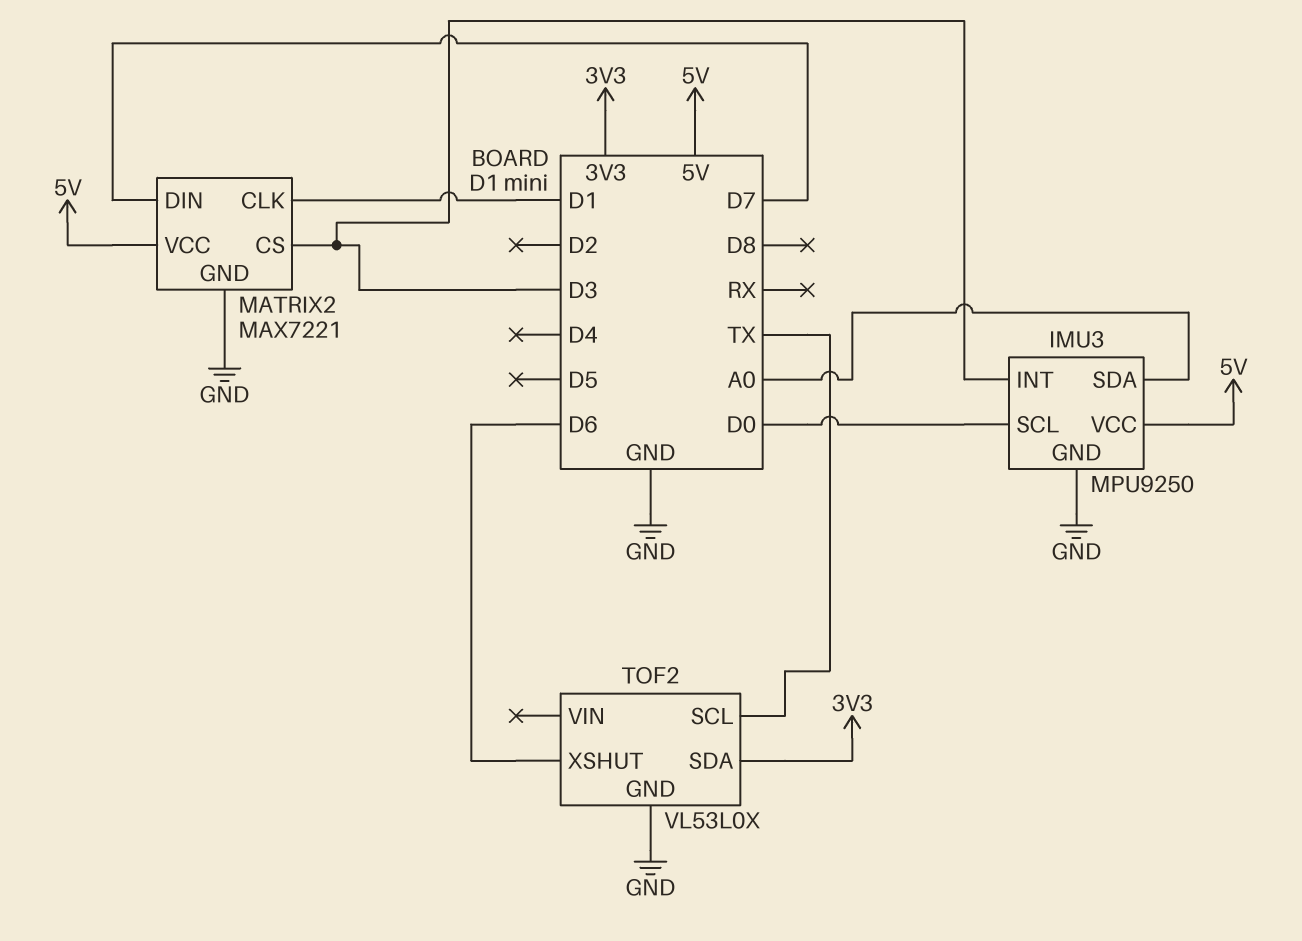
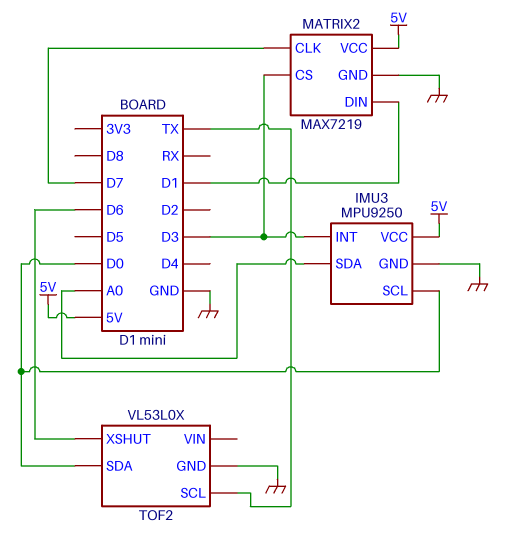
MATRIX2: MAX7221 -> MAX7219
MATRIX2 pin CLK: D1 -> D7
MATRIX2 pin DIN: D7 -> D1
TOF2 pin SDA: 3V3 -> D0

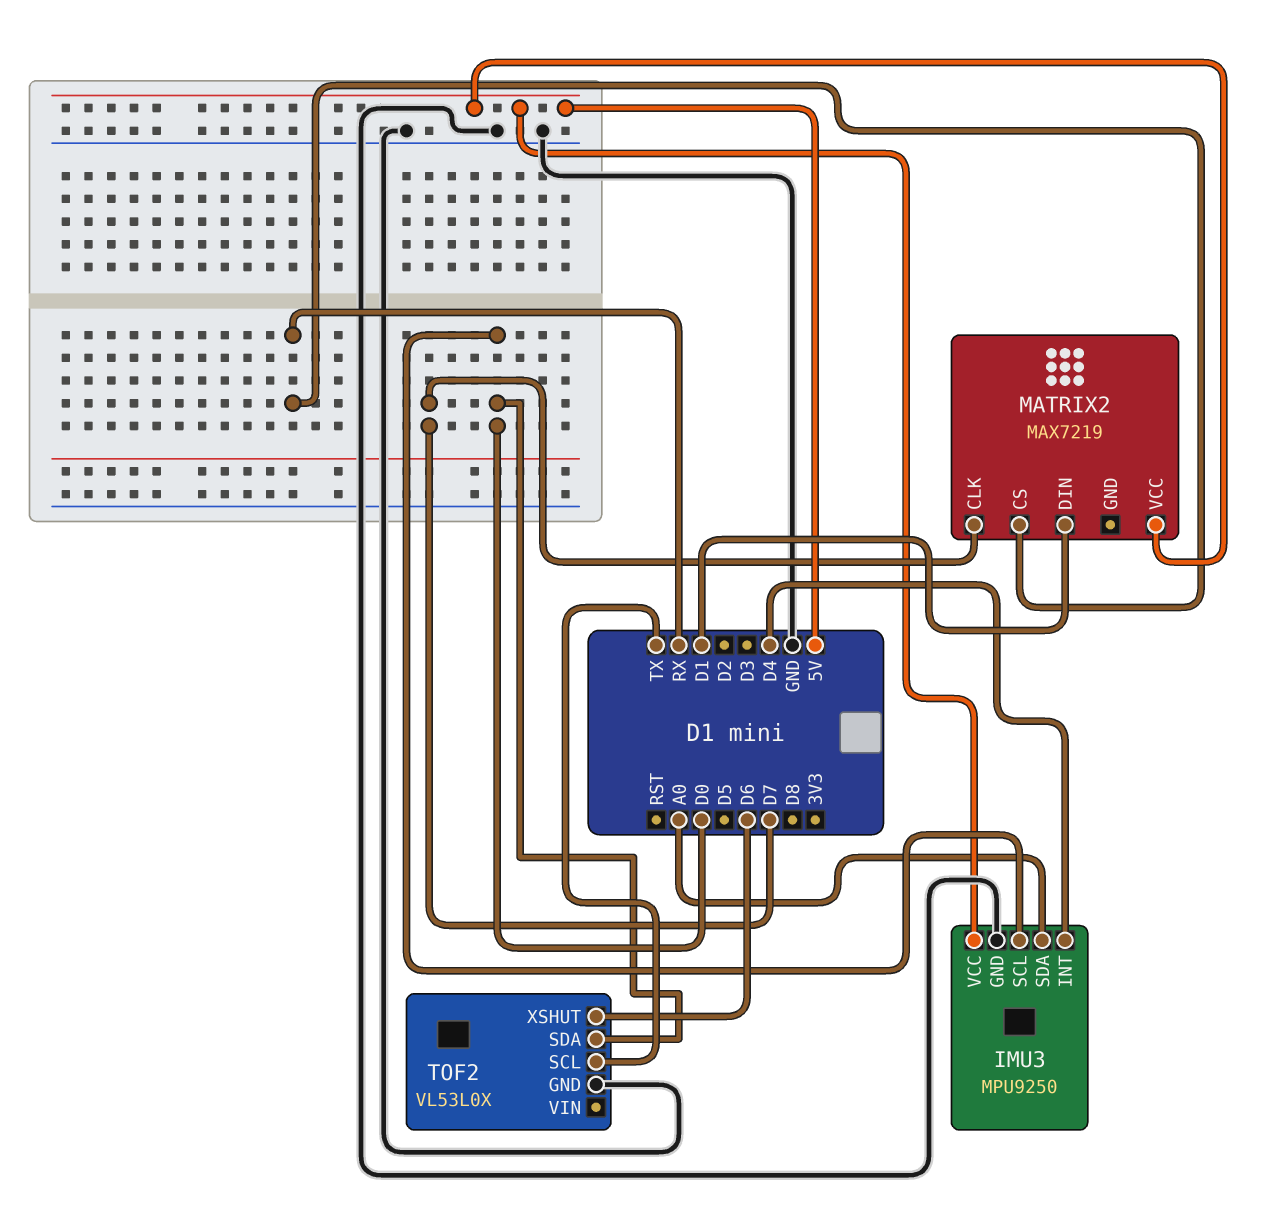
IMU3 pin INT: D3 -> D4
MATRIX2 pin CS: D3 -> RX
MATRIX2 pin GND: GND -> none

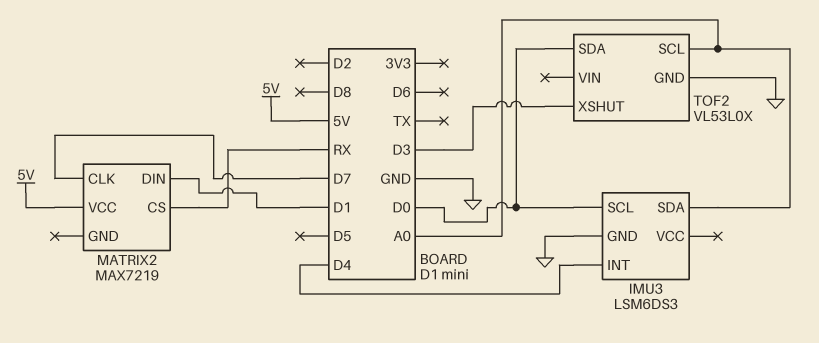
IMU3: MPU9250 -> LSM6DS3
IMU3 pin VCC: 5V -> none
TOF2 pin SCL: TX -> A0
TOF2 pin XSHUT: D6 -> D3

